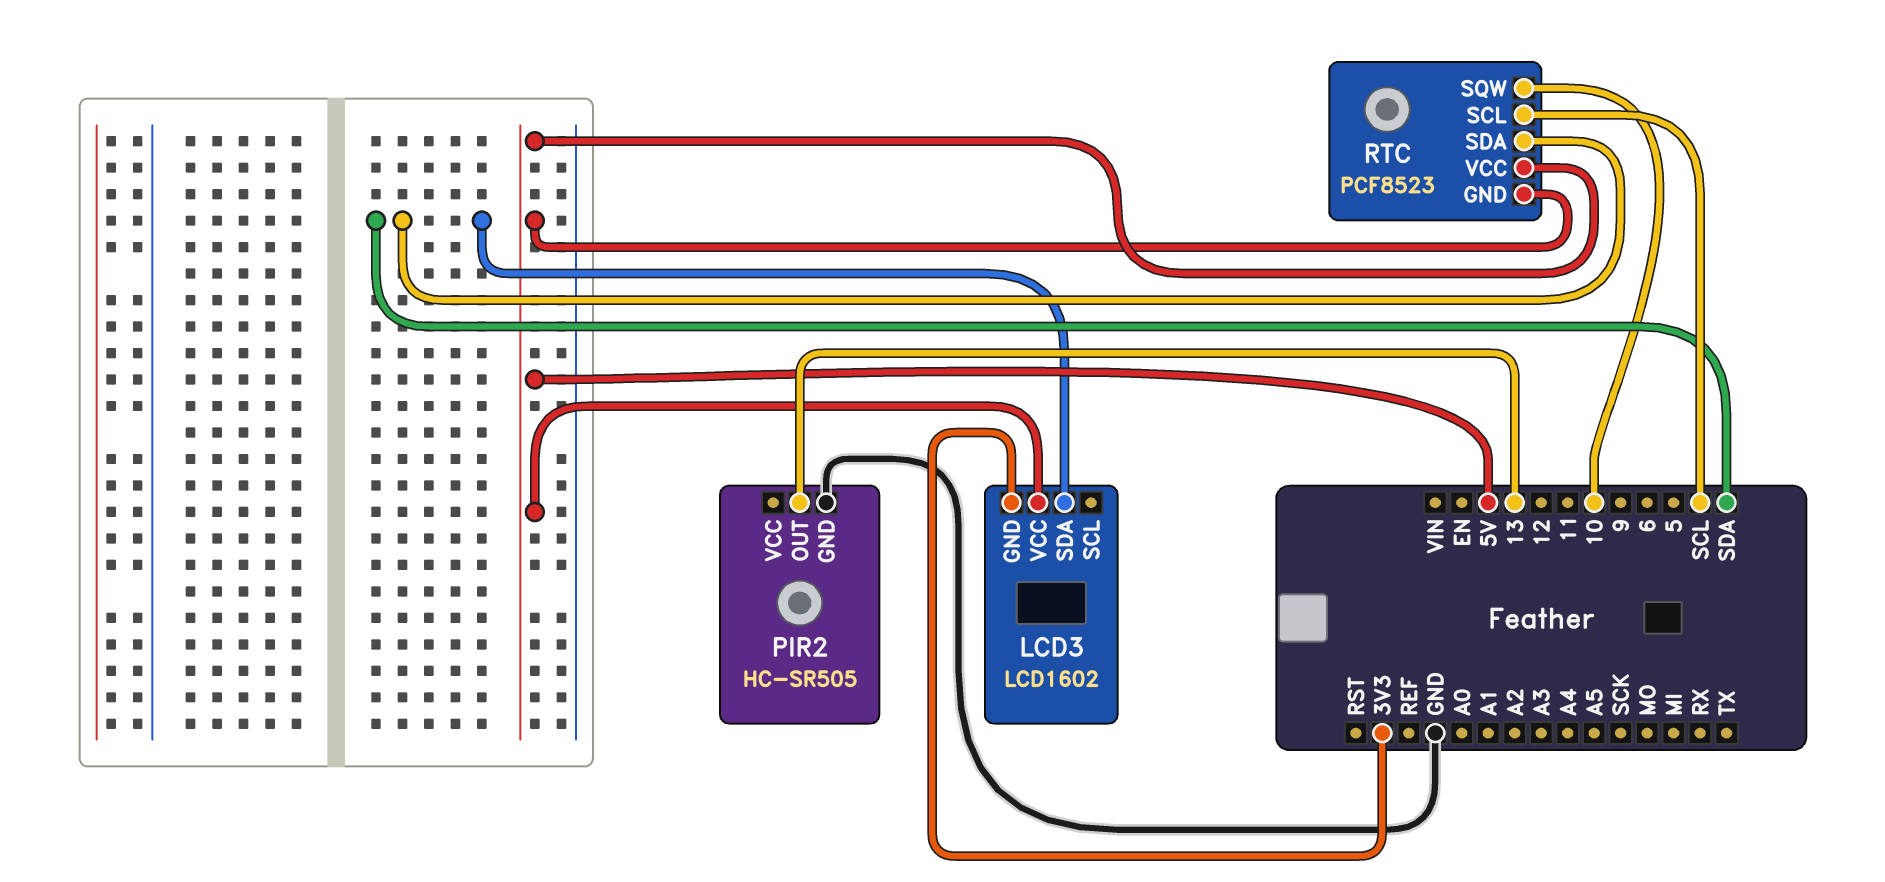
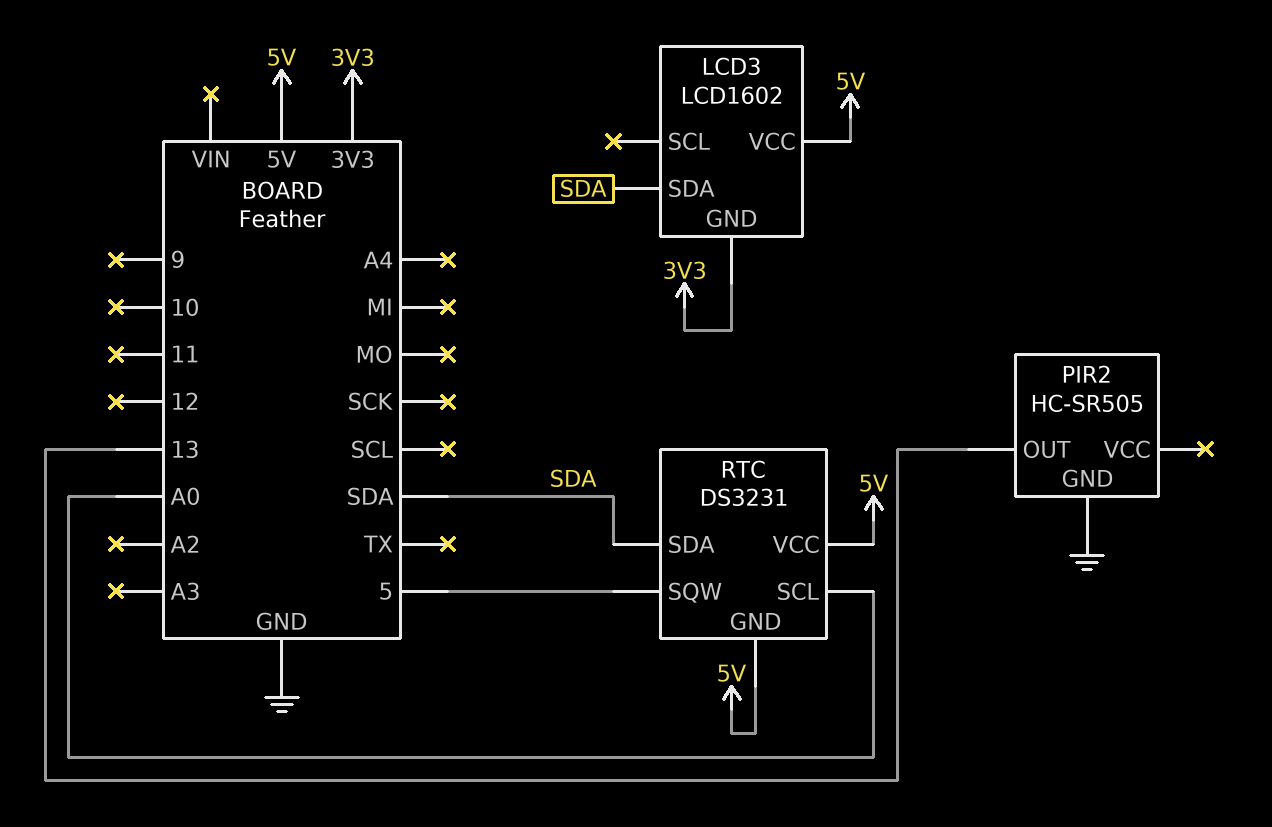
RTC: PCF8523 -> DS3231
RTC pin SCL: SCL -> A0
RTC pin SQW: 10 -> 5

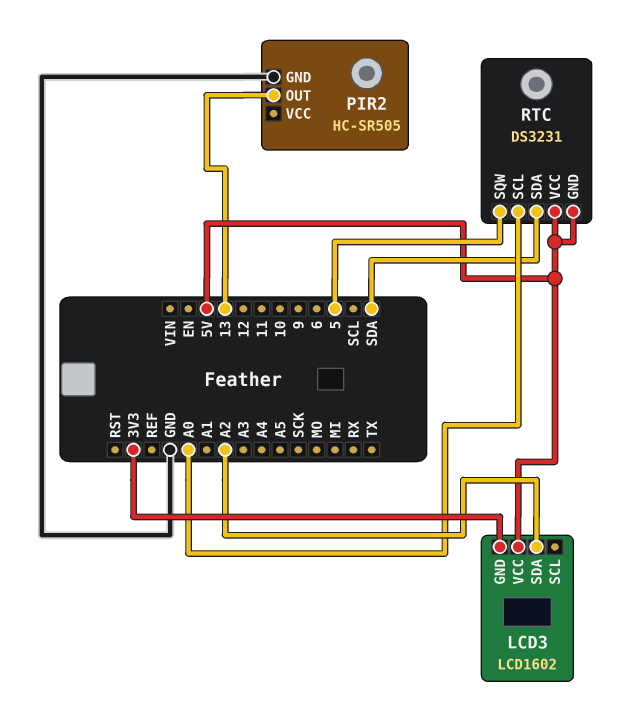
LCD3 pin SDA: SDA -> A2

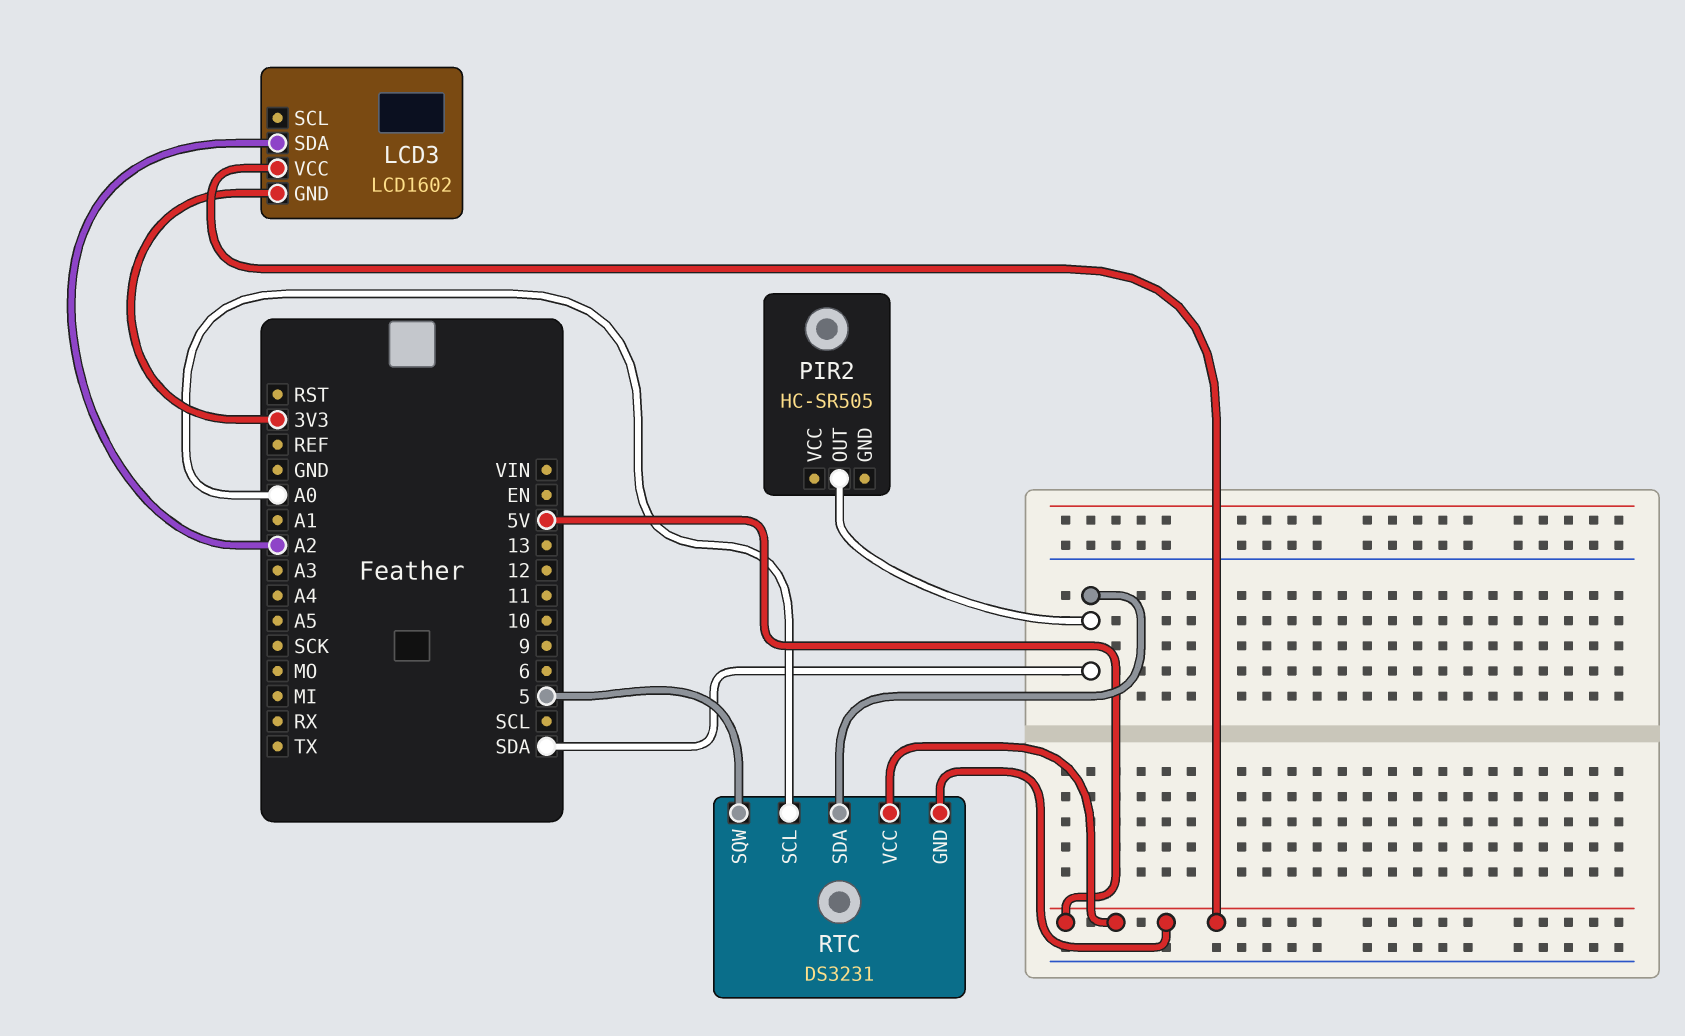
PIR2 pin GND: GND -> none
PIR2 pin OUT: 13 -> SDA

